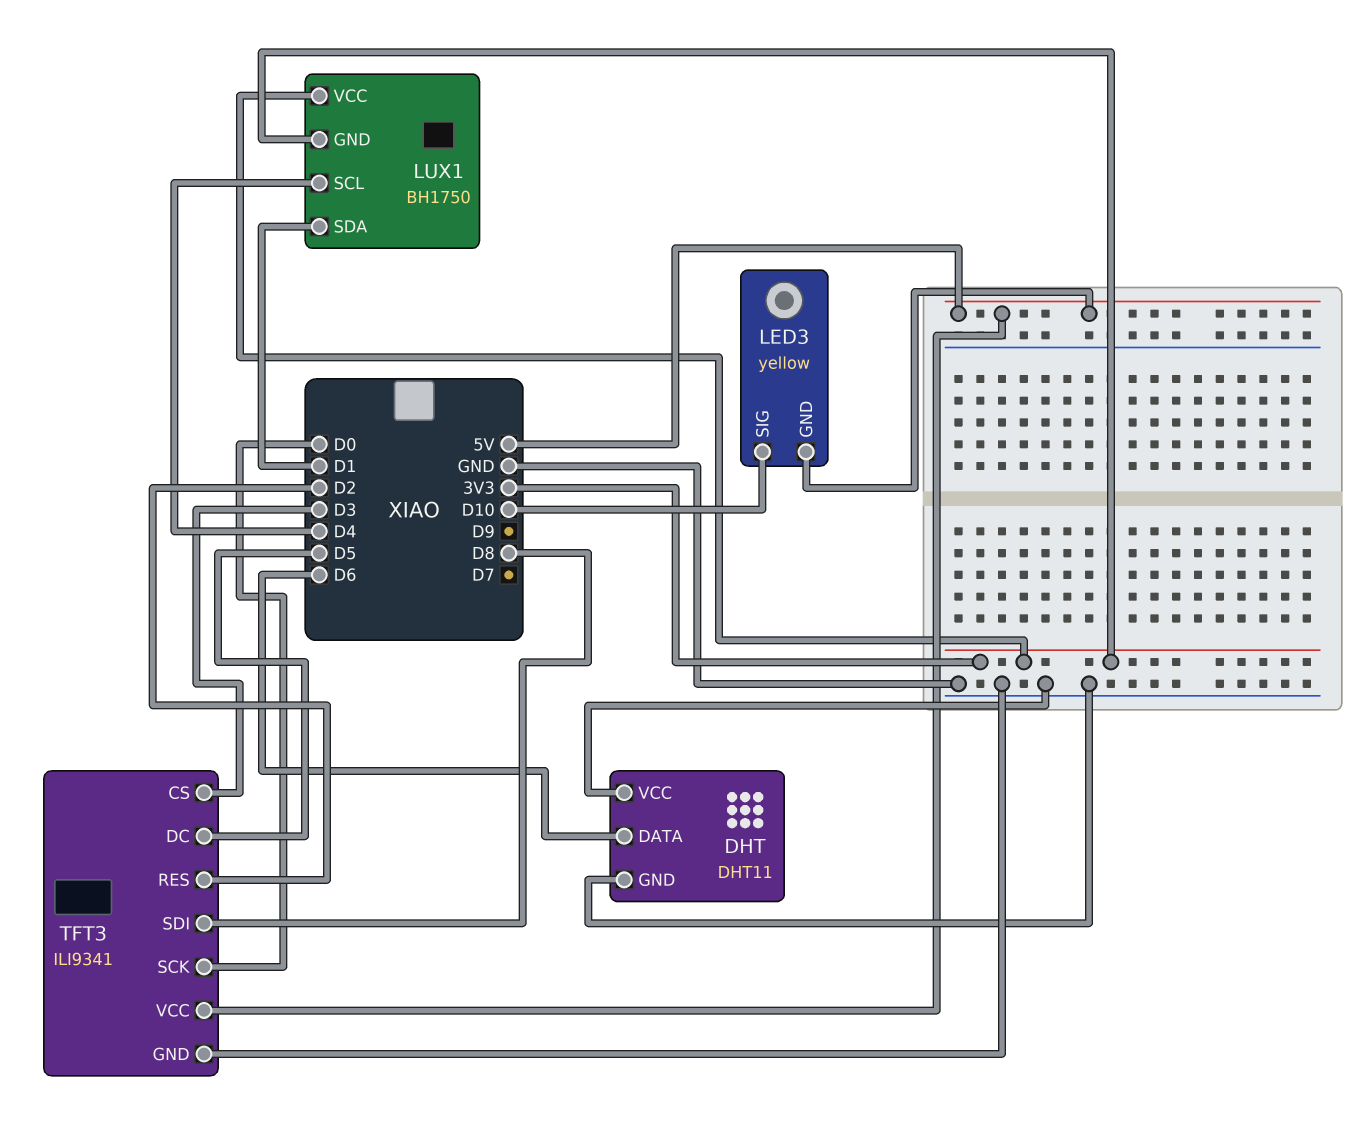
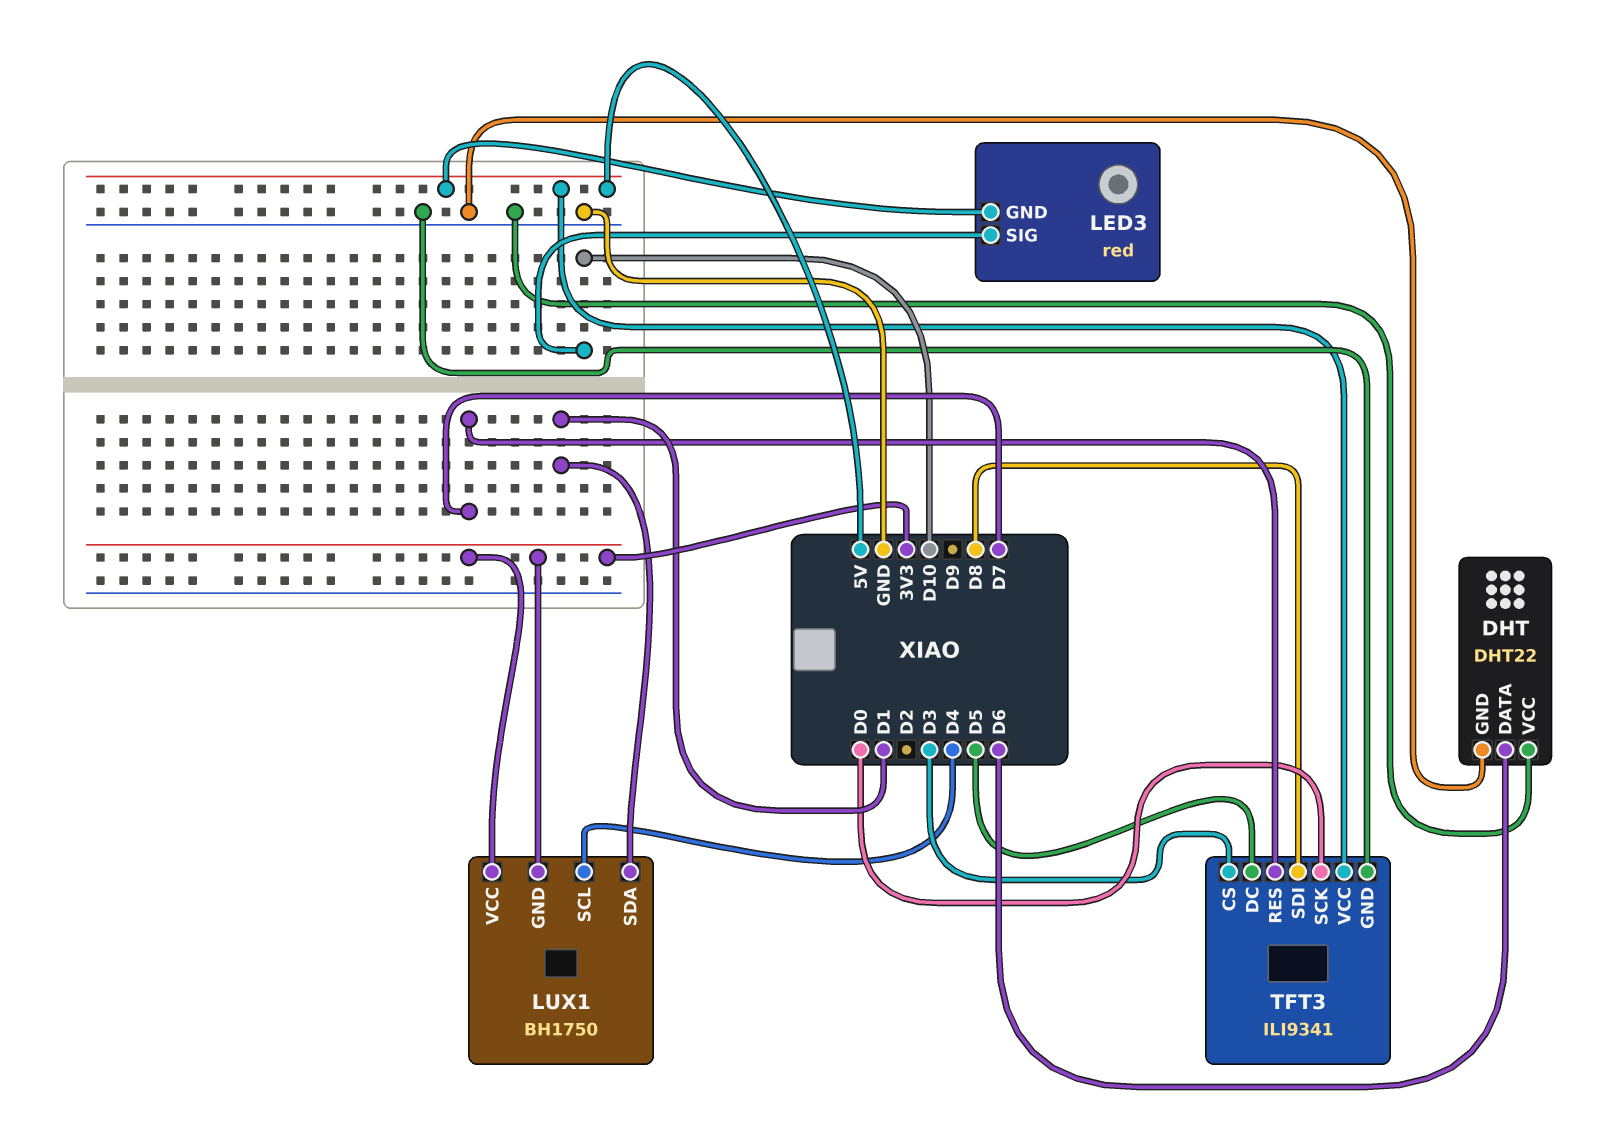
DHT: DHT11 -> DHT22
LED3: yellow -> red
TFT3 pin RES: D2 -> D7

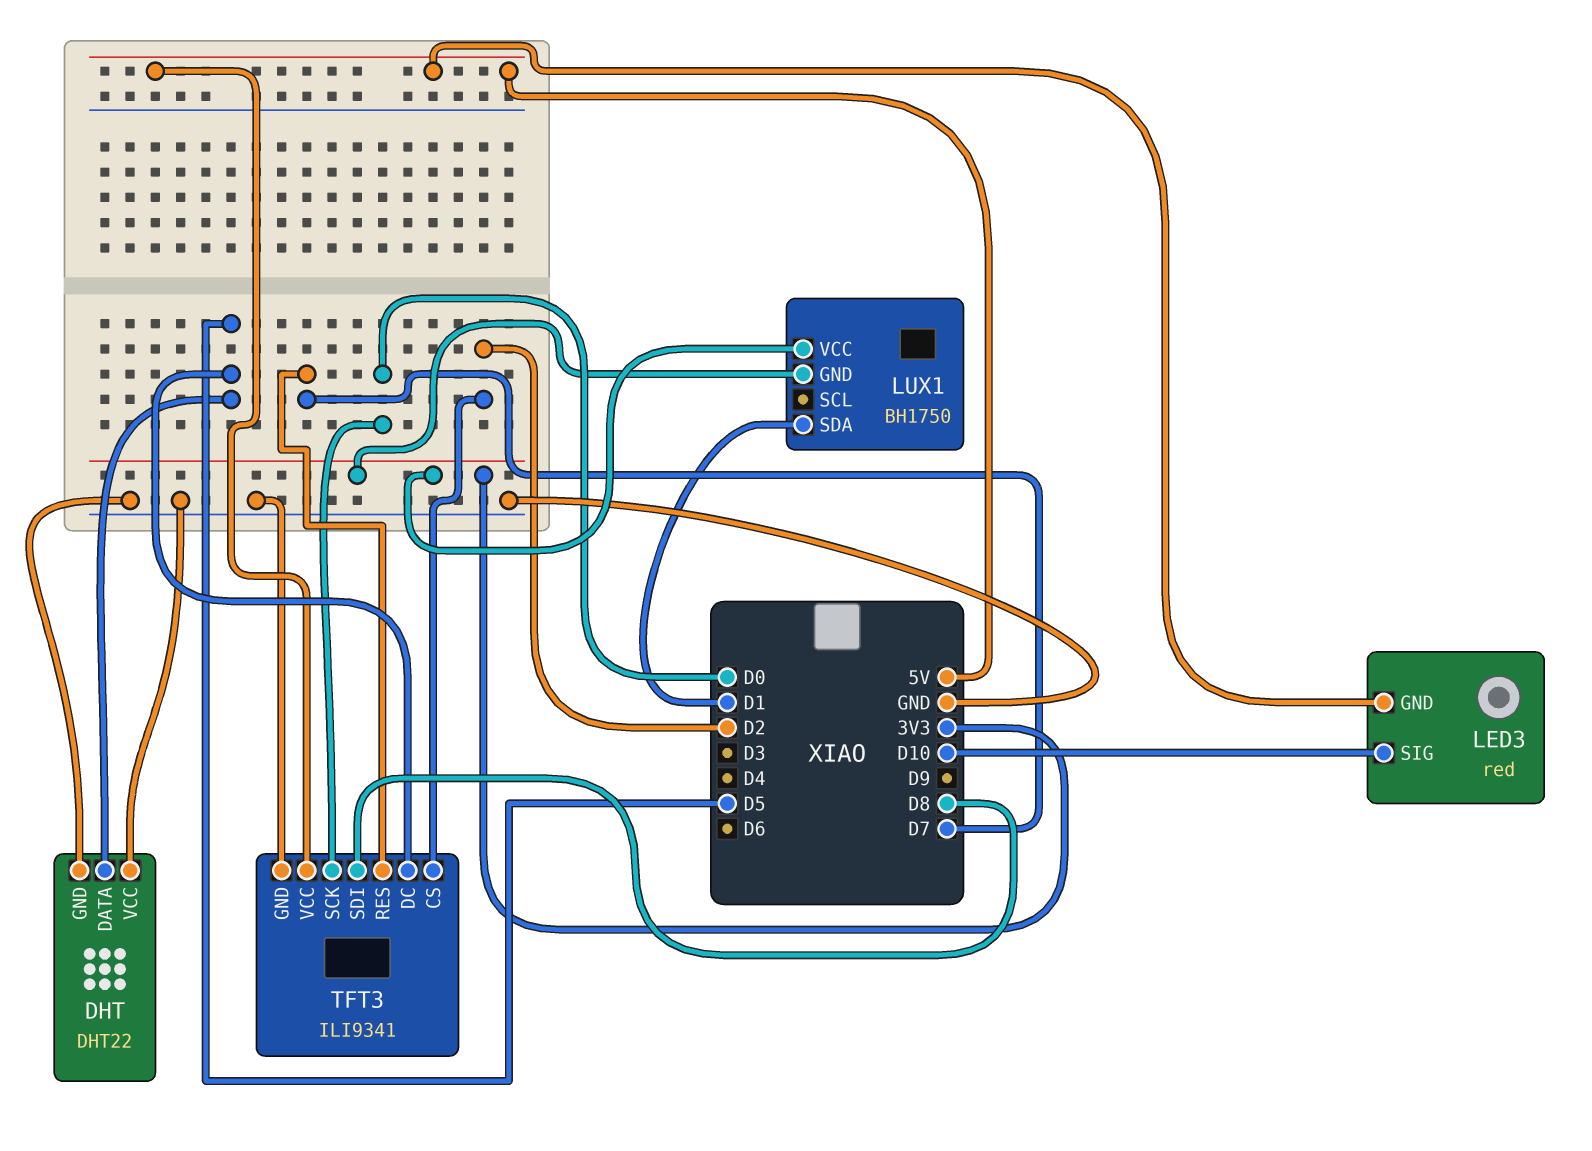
DHT pin DATA: D6 -> D5
LUX1 pin SCL: D4 -> none
TFT3 pin CS: D3 -> D2

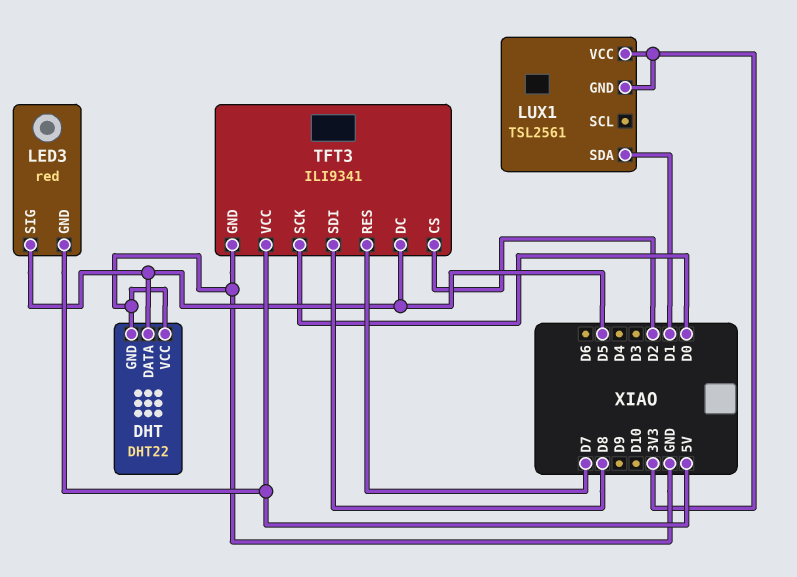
LED3 pin SIG: D10 -> D5
LUX1: BH1750 -> TSL2561

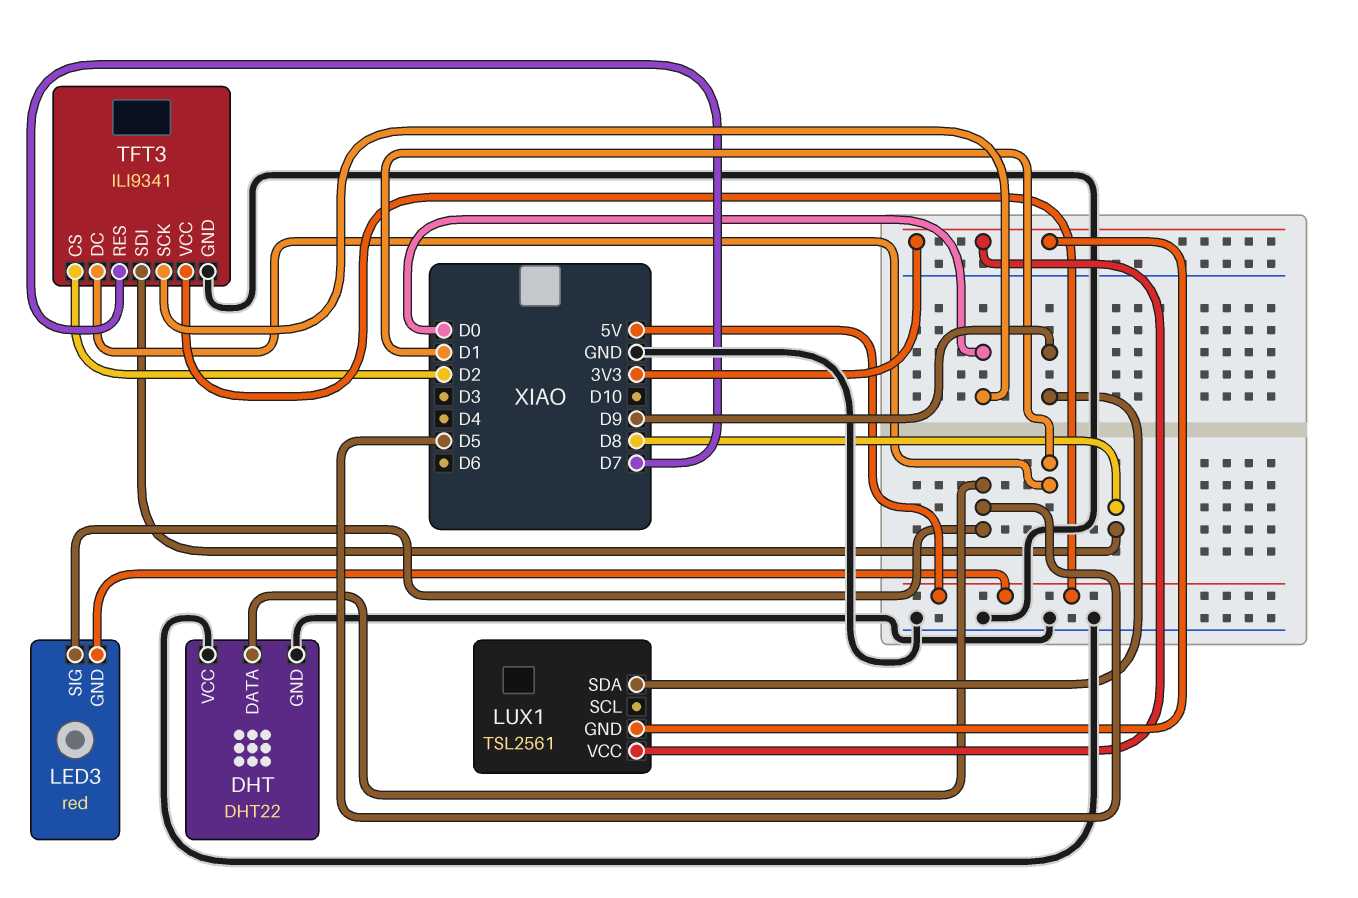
LUX1 pin SDA: D1 -> D9
TFT3 pin DC: D5 -> D1

